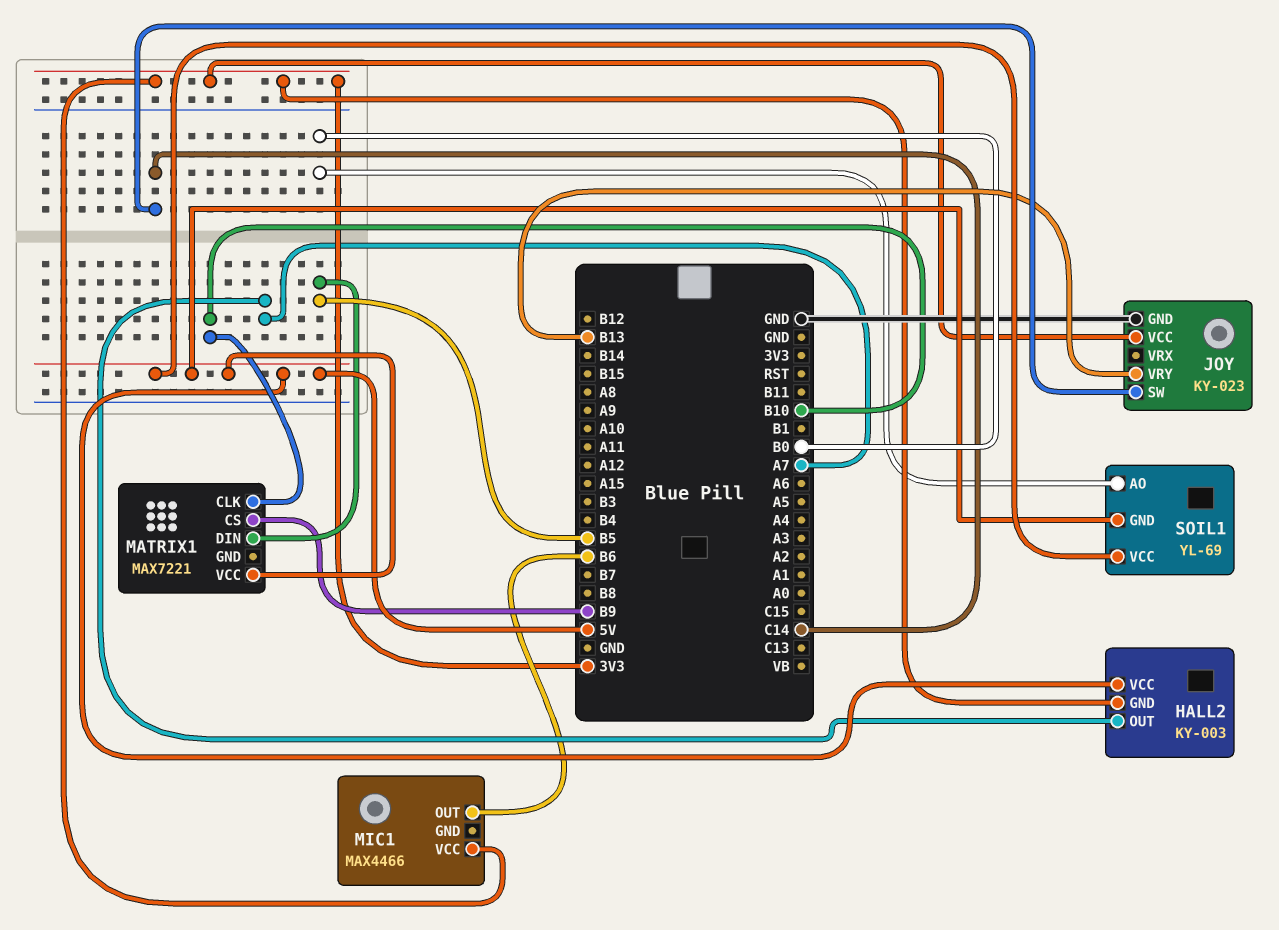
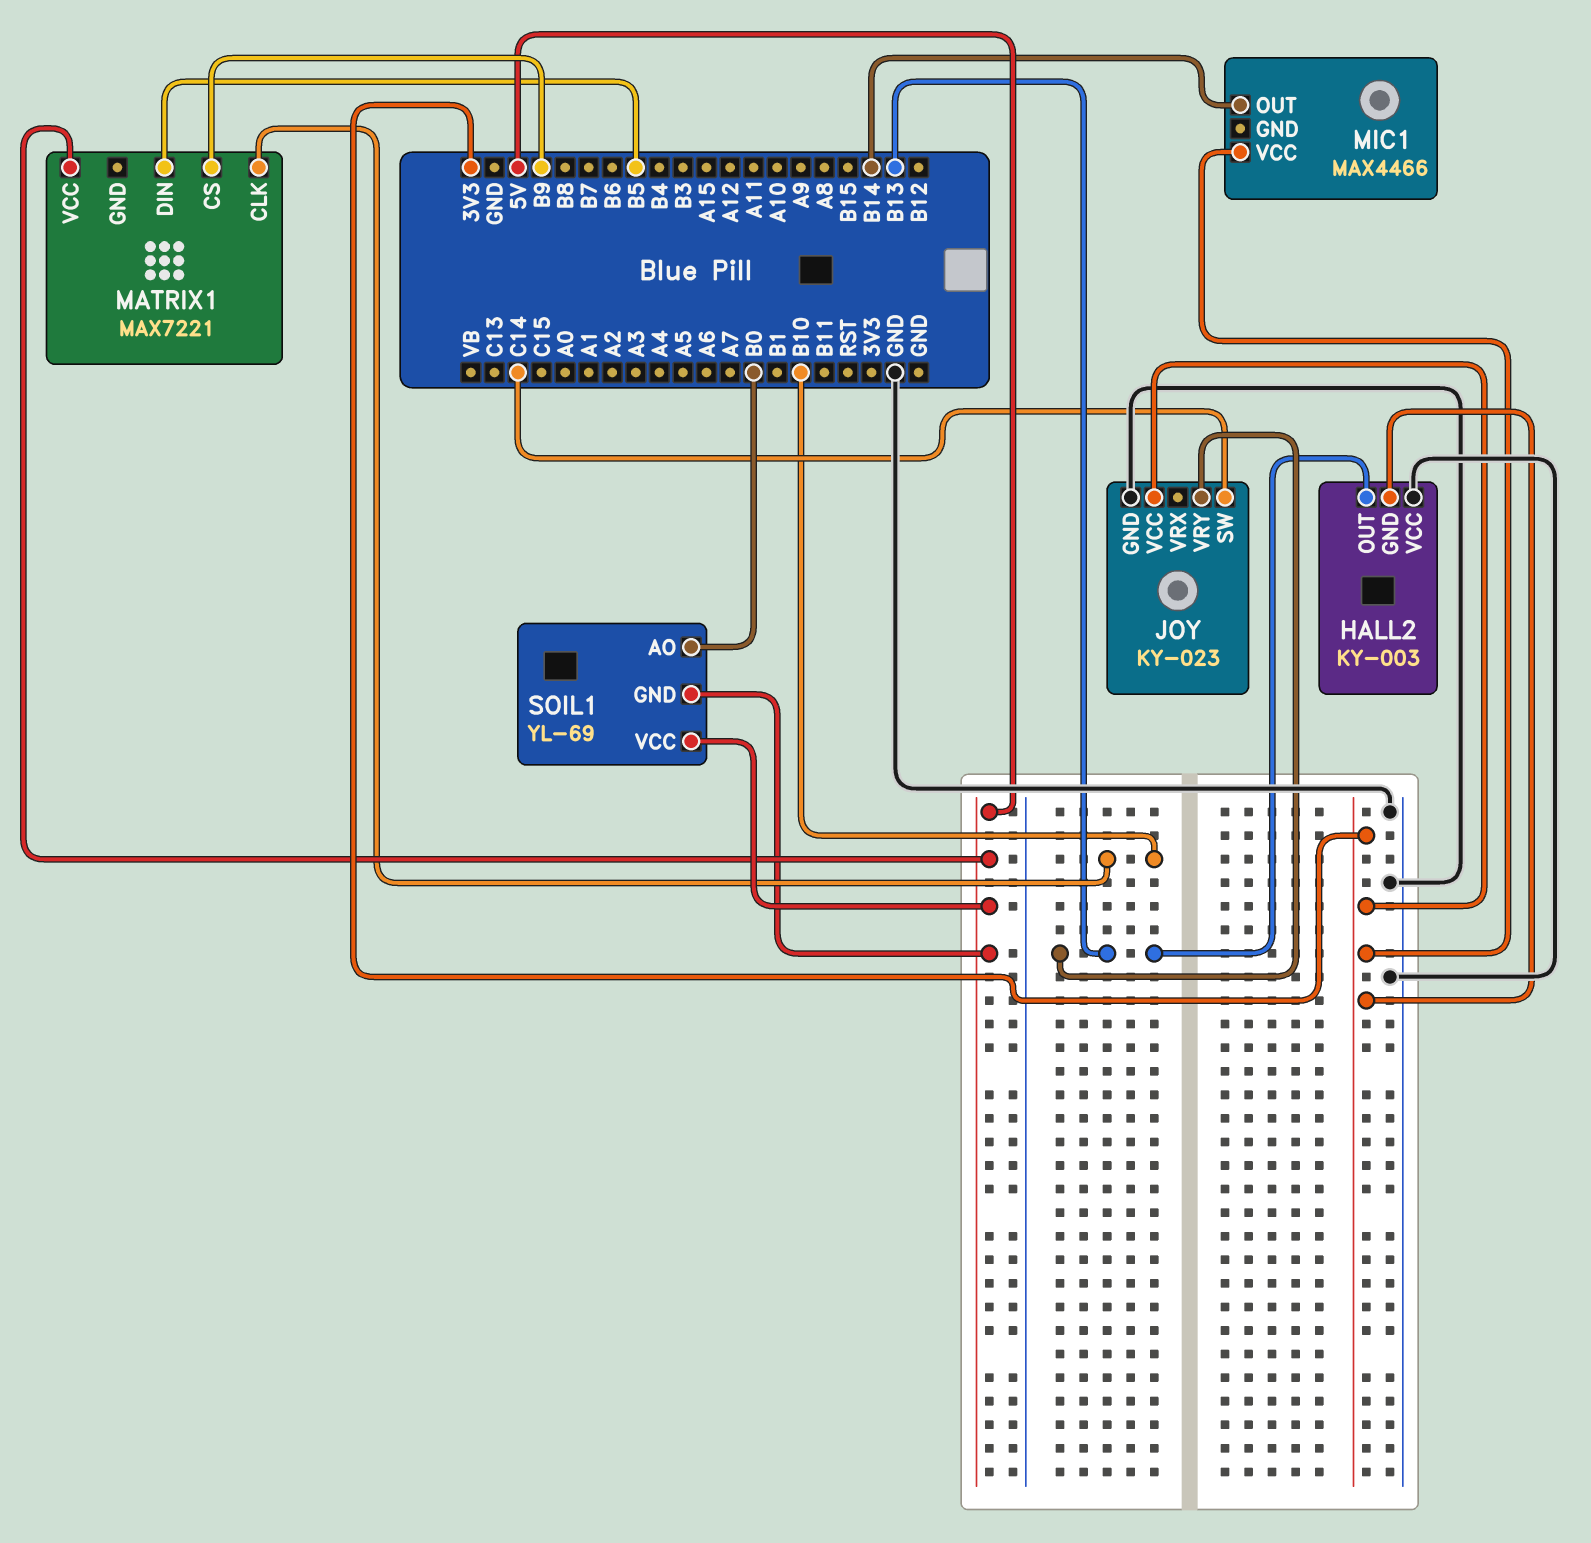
HALL2 pin OUT: A7 -> B13
HALL2 pin VCC: 5V -> GND
MIC1 pin OUT: B6 -> B14

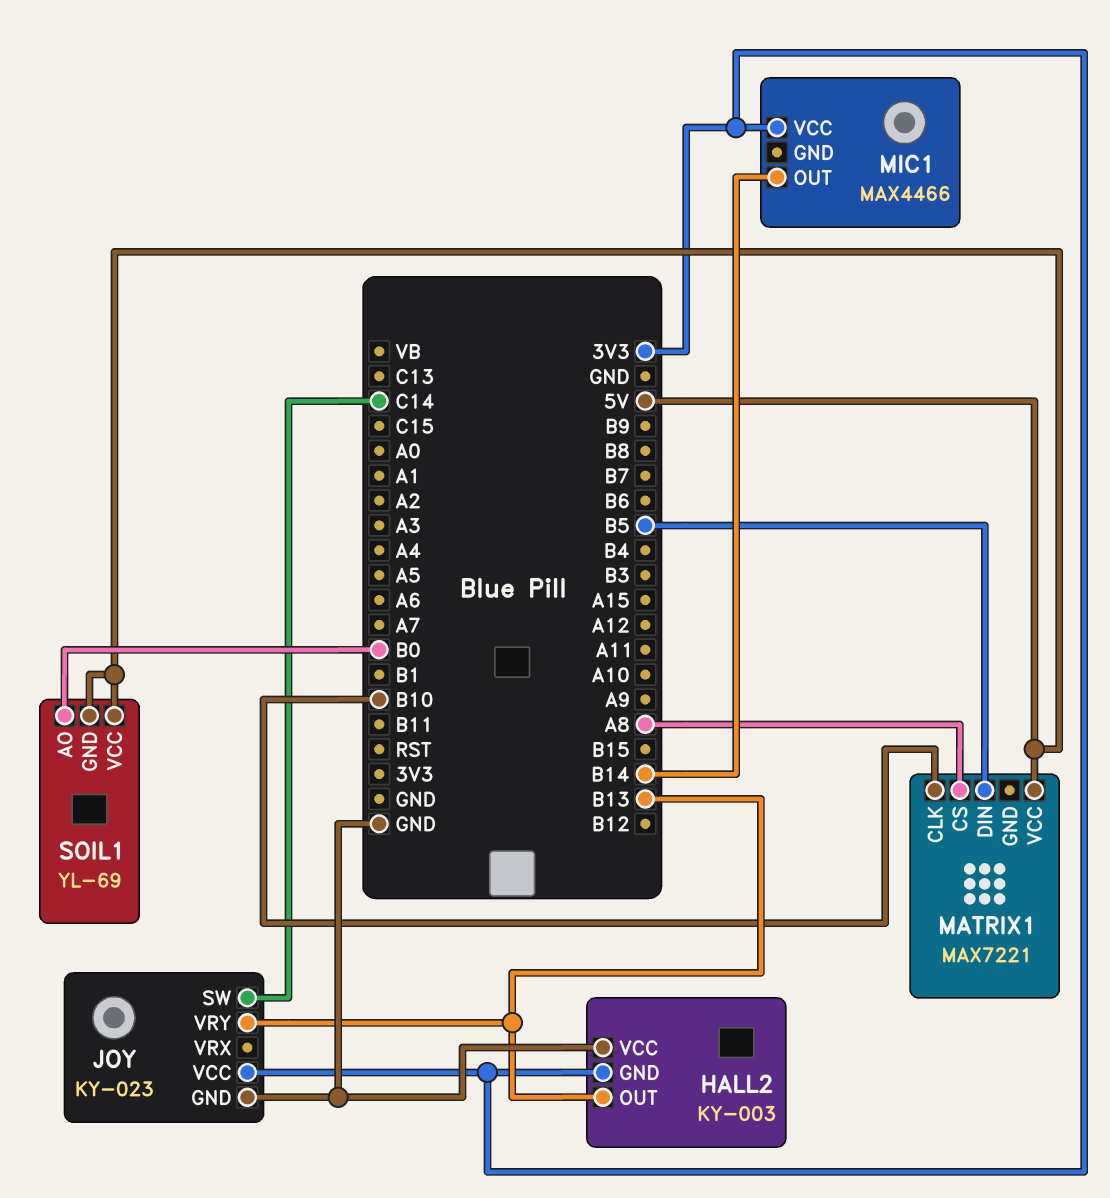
MATRIX1 pin CS: B9 -> A8

